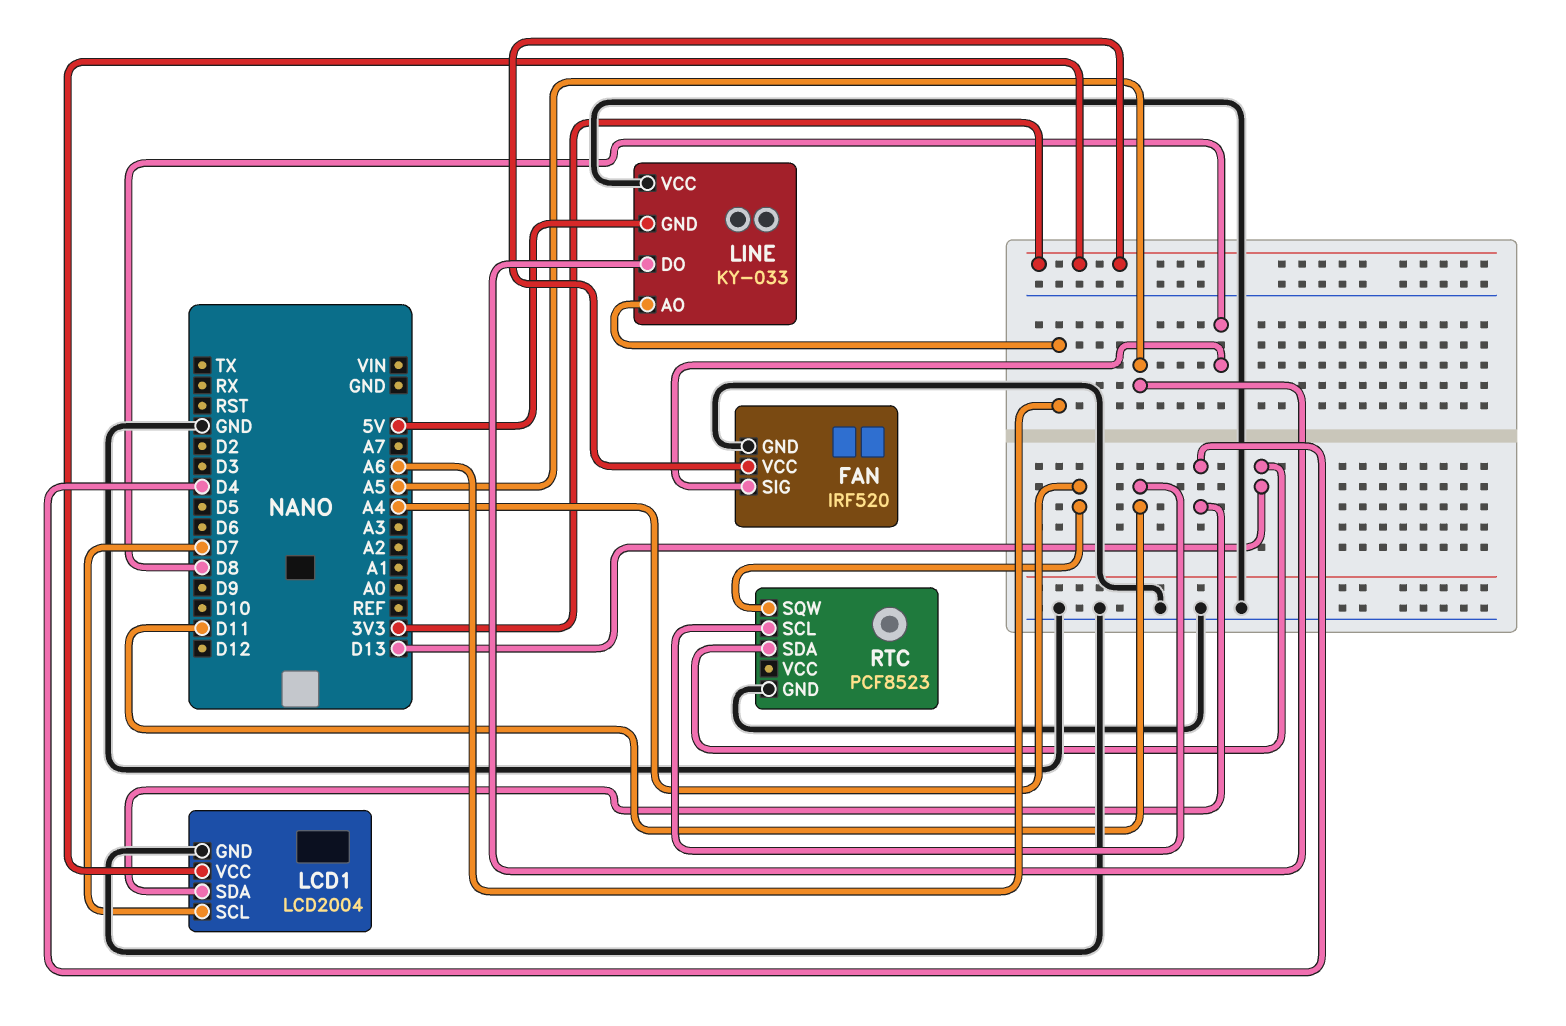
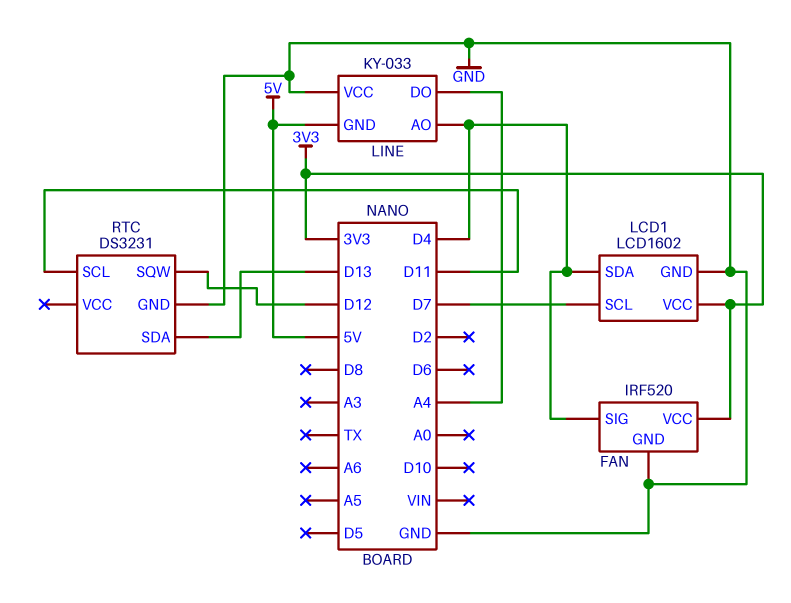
FAN pin SIG: D8 -> D4
LCD1: LCD2004 -> LCD1602
LINE pin AO: A6 -> D4
LINE pin DO: A5 -> A4
RTC: PCF8523 -> DS3231
RTC pin SQW: A4 -> D12

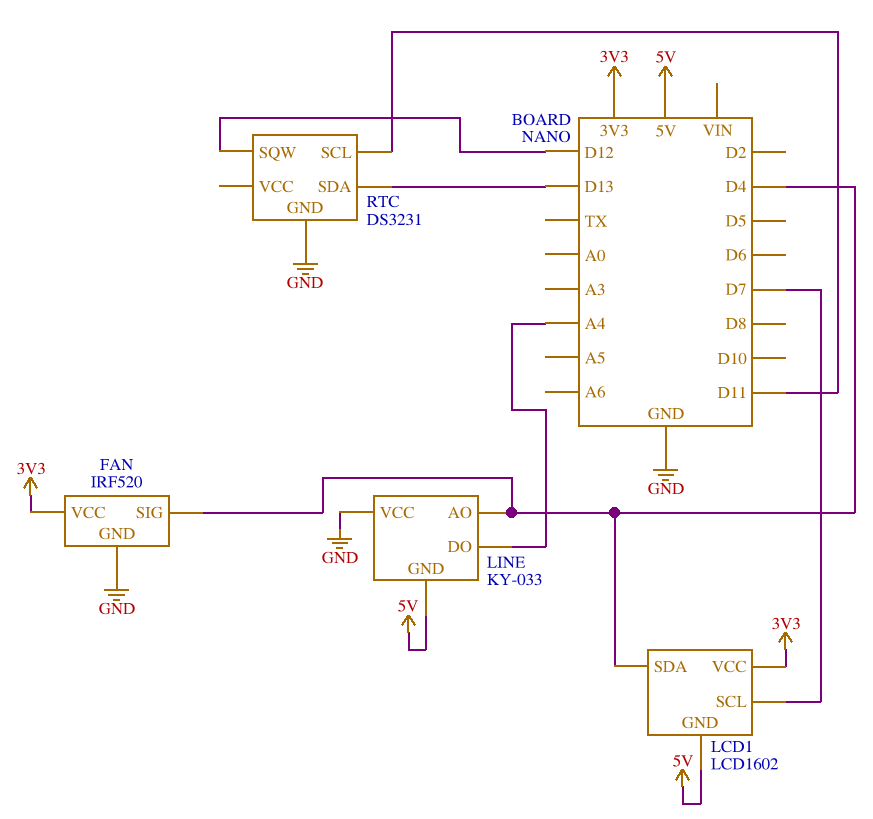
LCD1 pin GND: GND -> 5V

